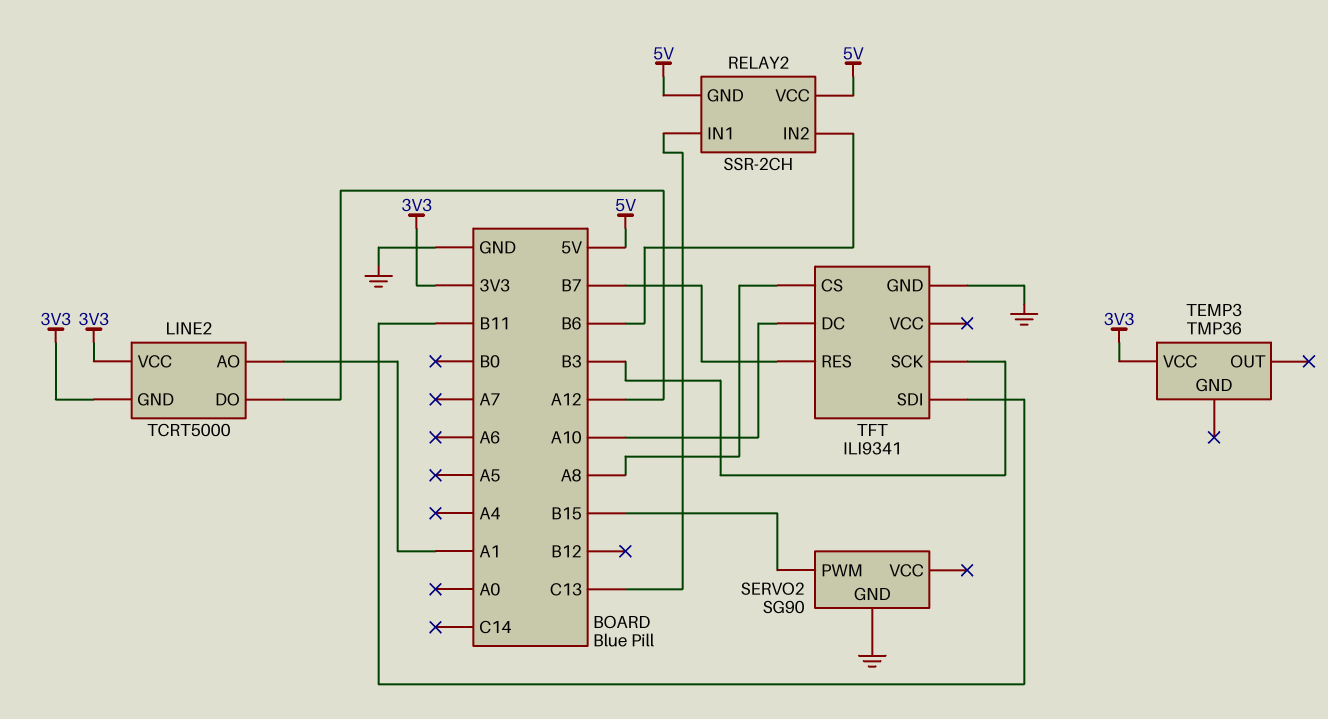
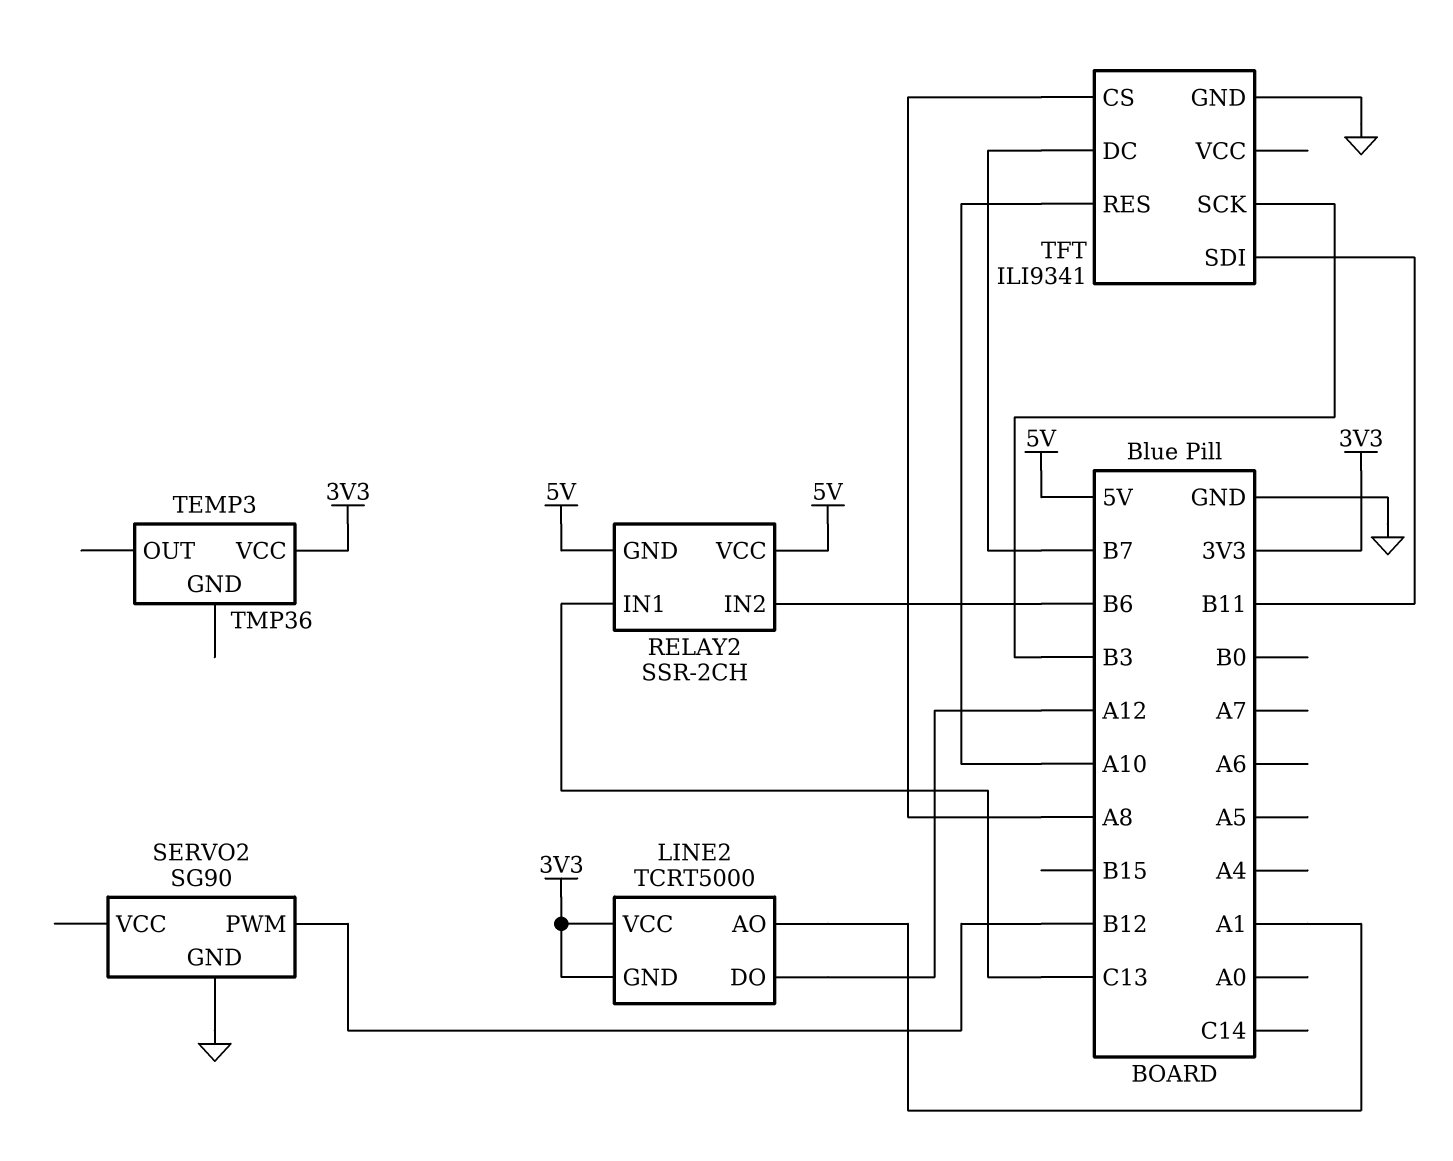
SERVO2 pin PWM: B15 -> B12
TFT pin DC: A10 -> B7
TFT pin RES: B7 -> A10

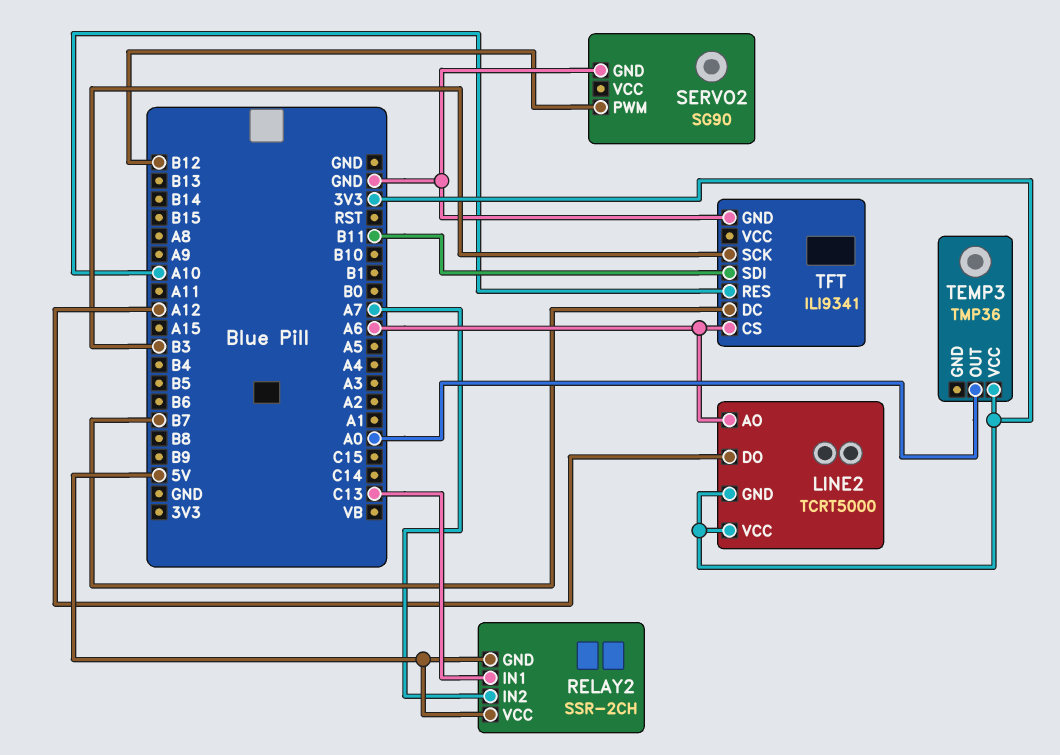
LINE2 pin AO: A1 -> A6
RELAY2 pin IN2: B6 -> A7
TEMP3 pin OUT: none -> A0
TFT pin CS: A8 -> A6

